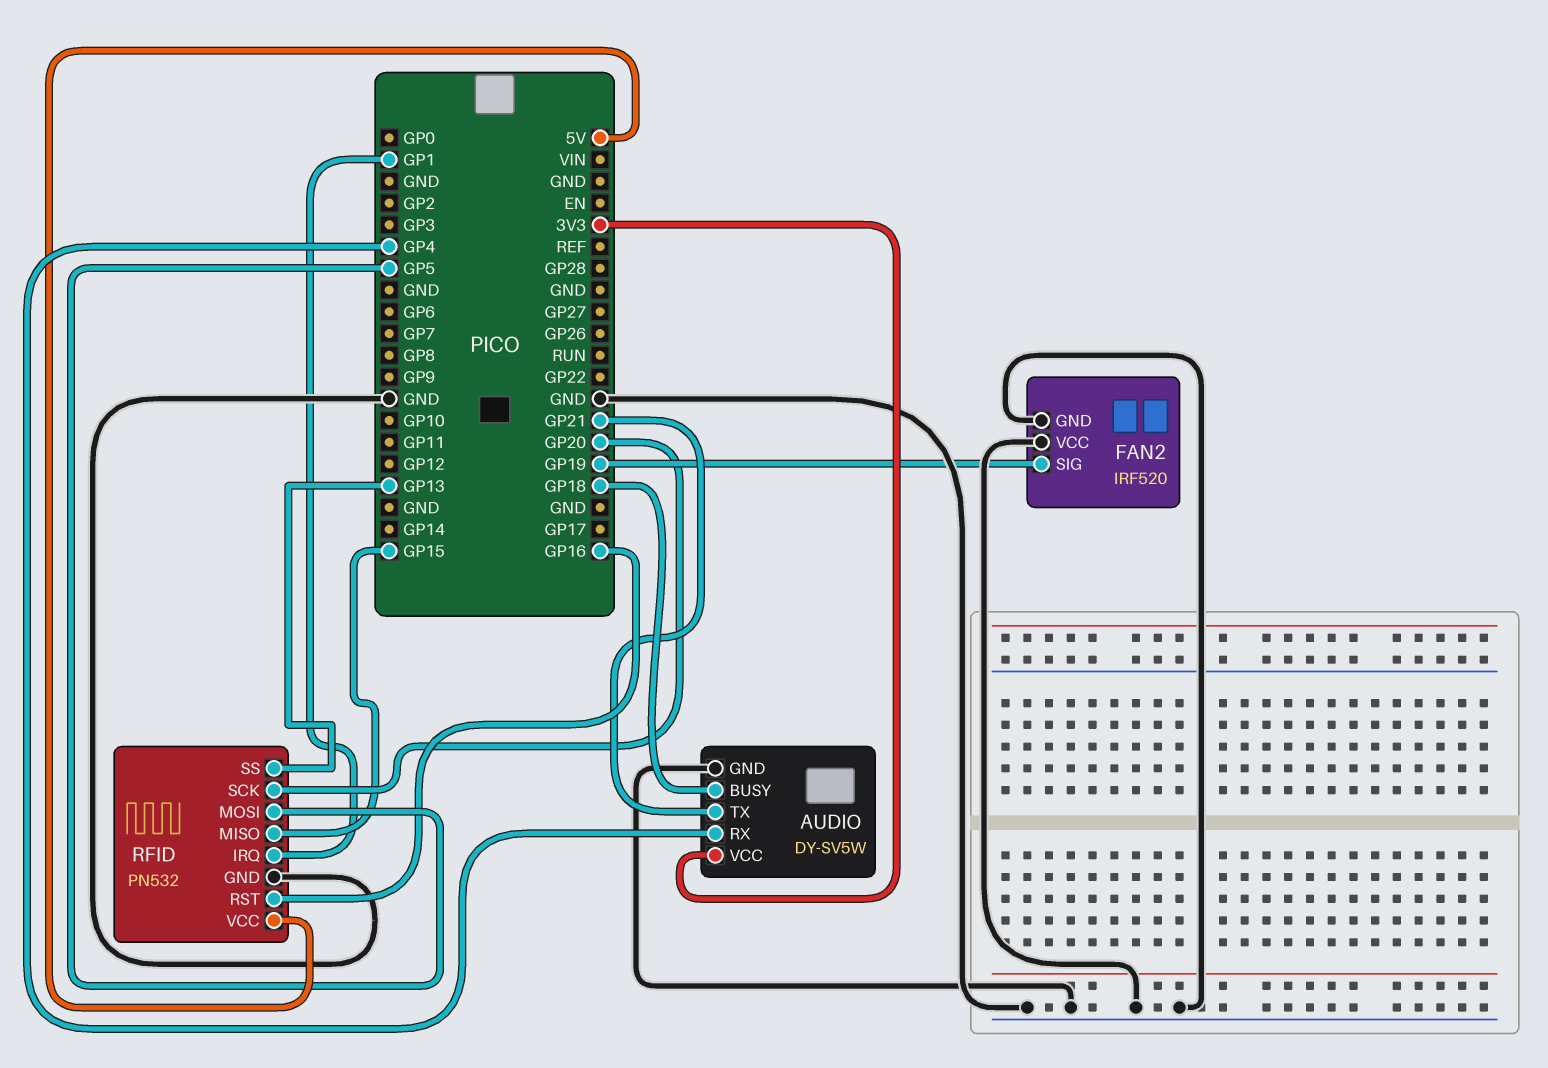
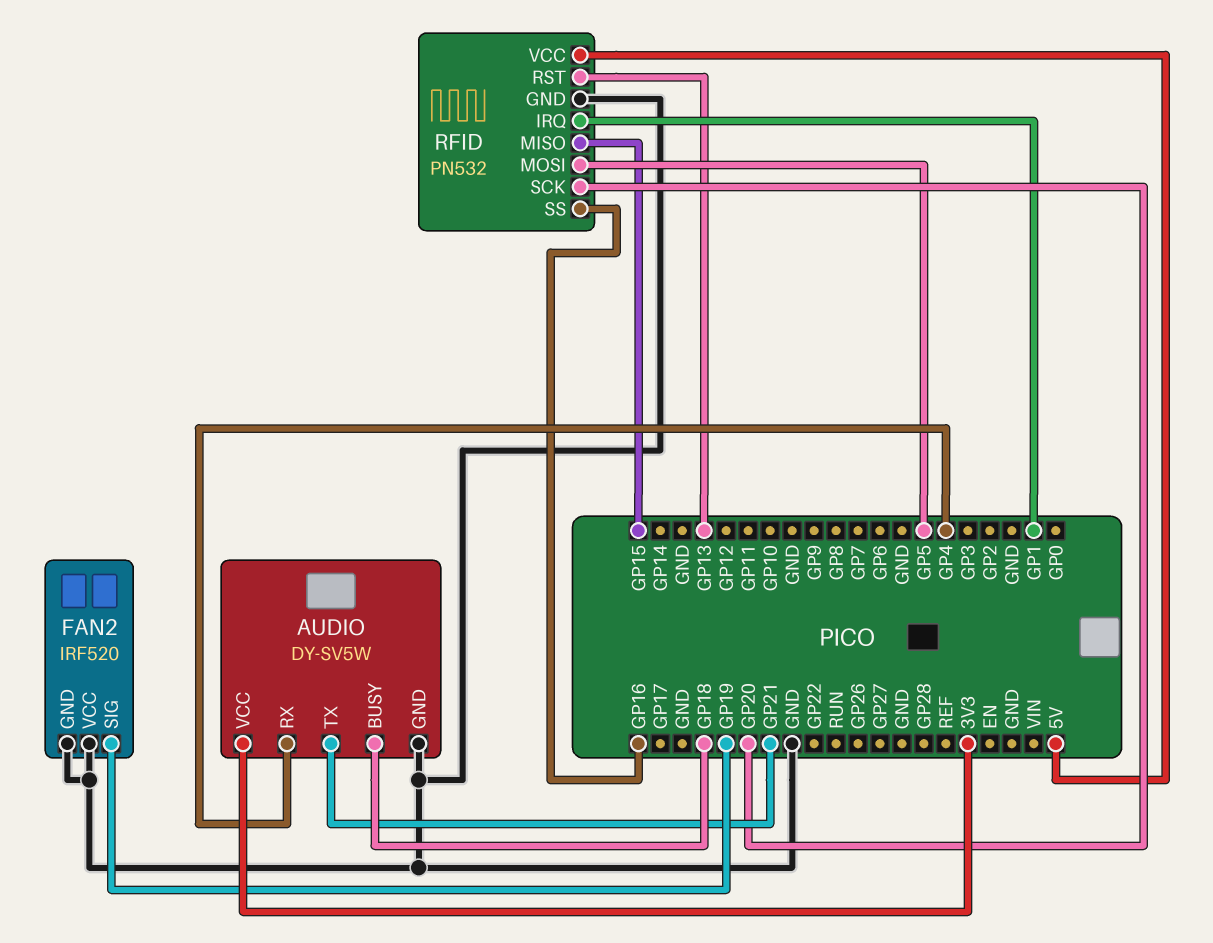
RFID pin RST: GP16 -> GP13
RFID pin SS: GP13 -> GP16

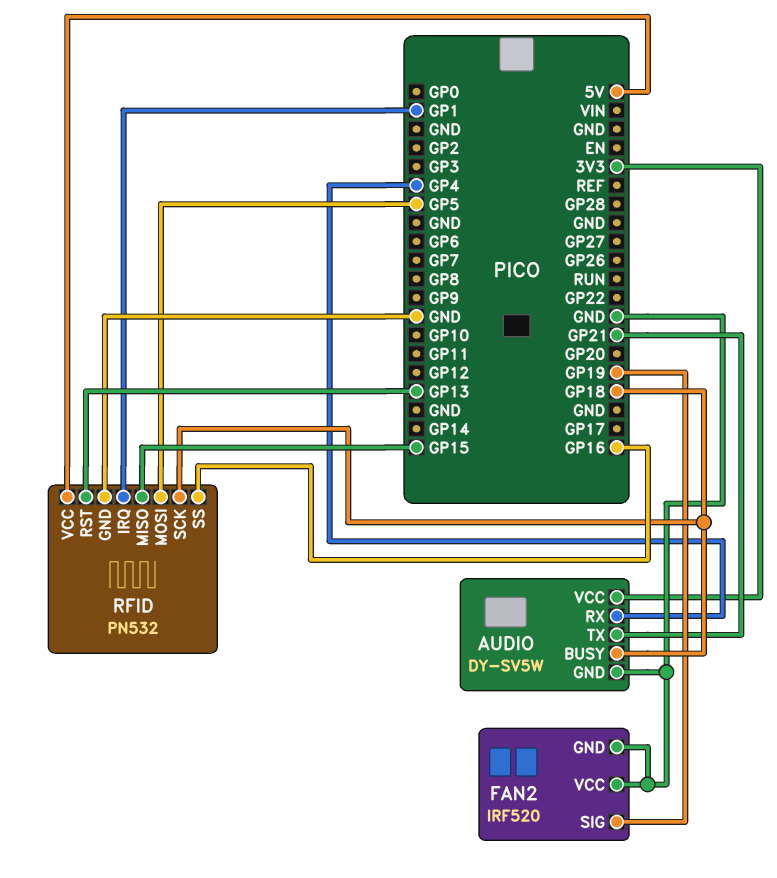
RFID pin SCK: GP20 -> GP18

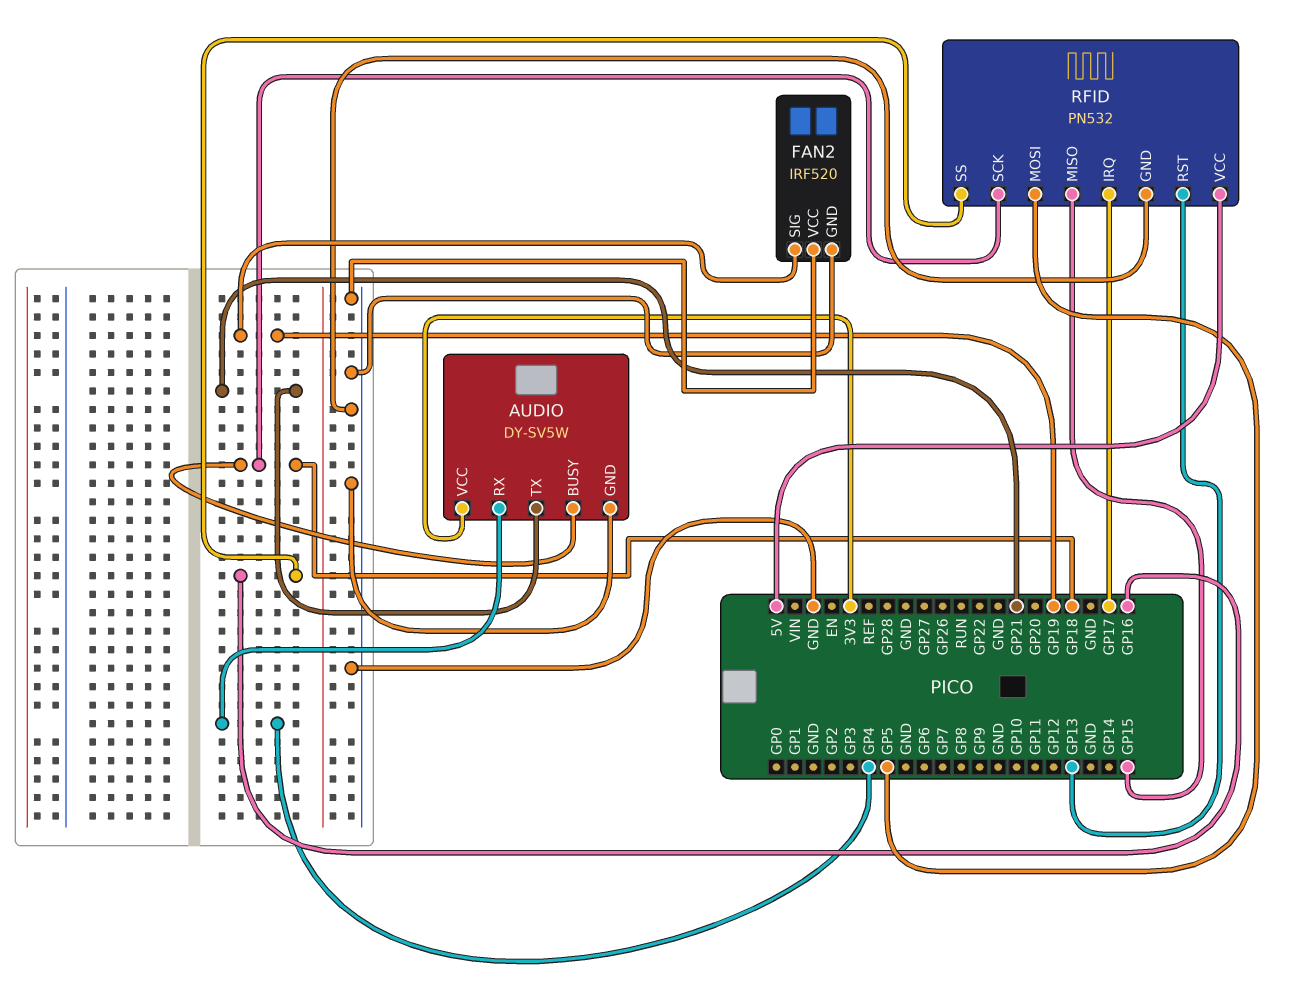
RFID pin IRQ: GP1 -> GP17

